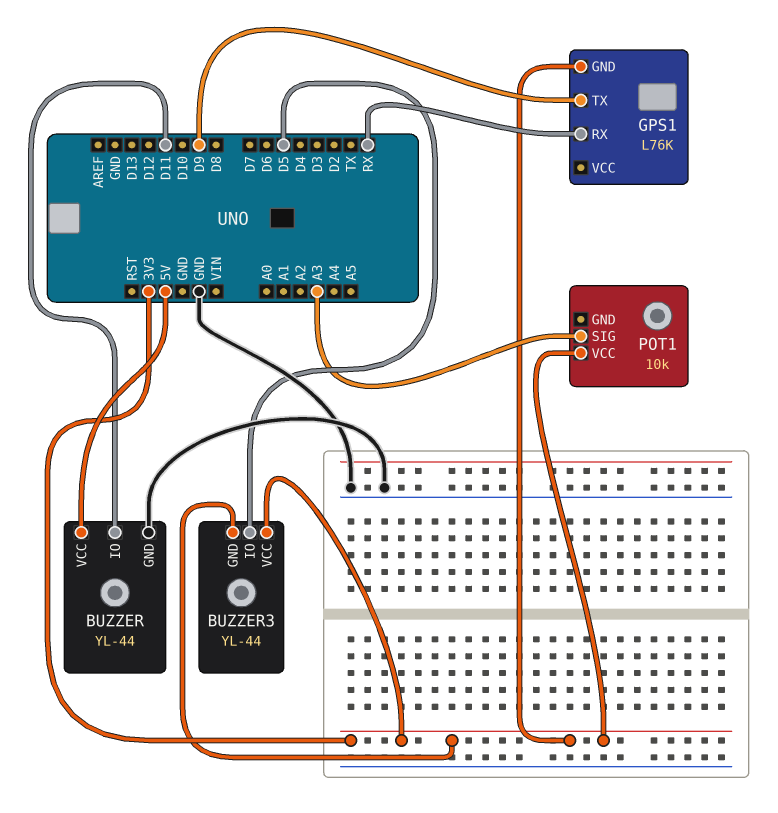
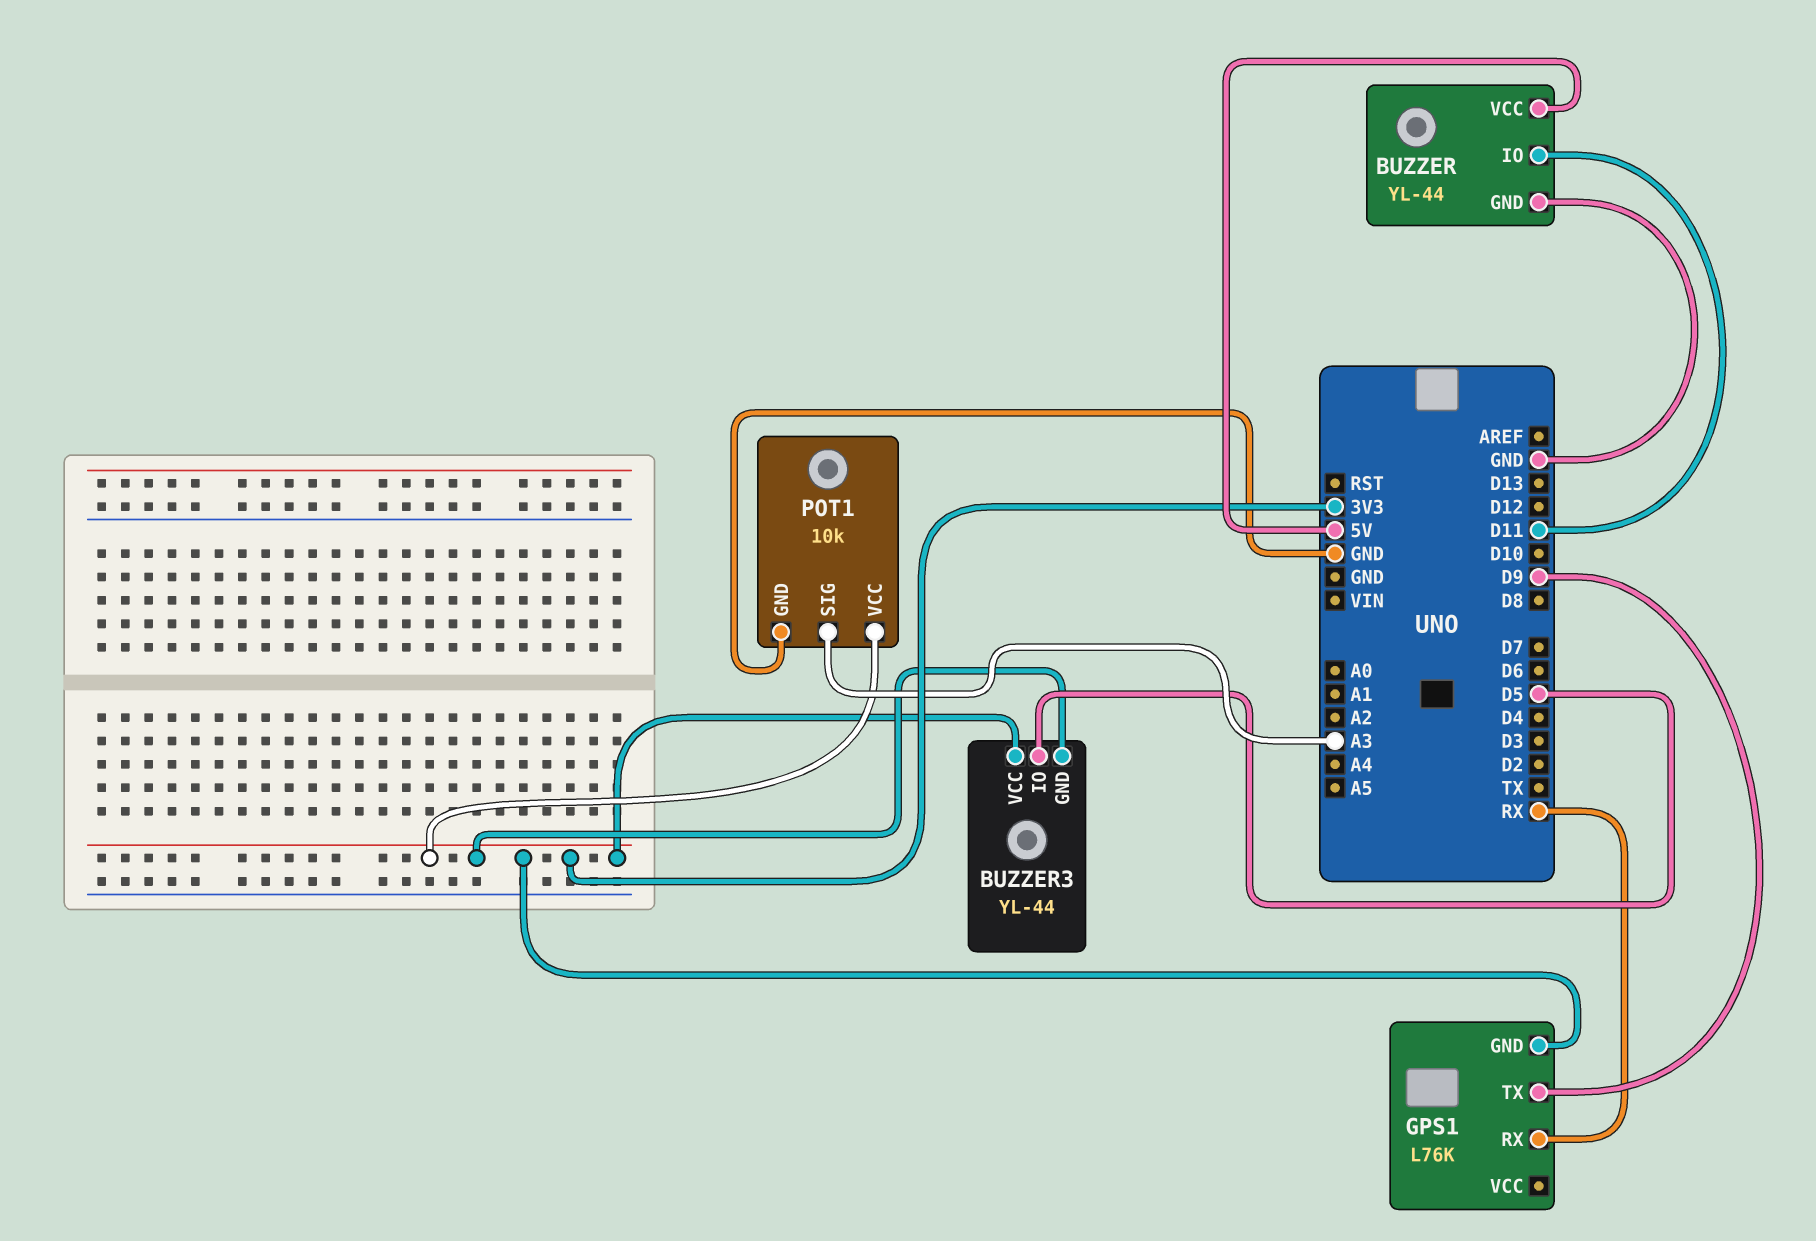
POT1 pin GND: none -> GND

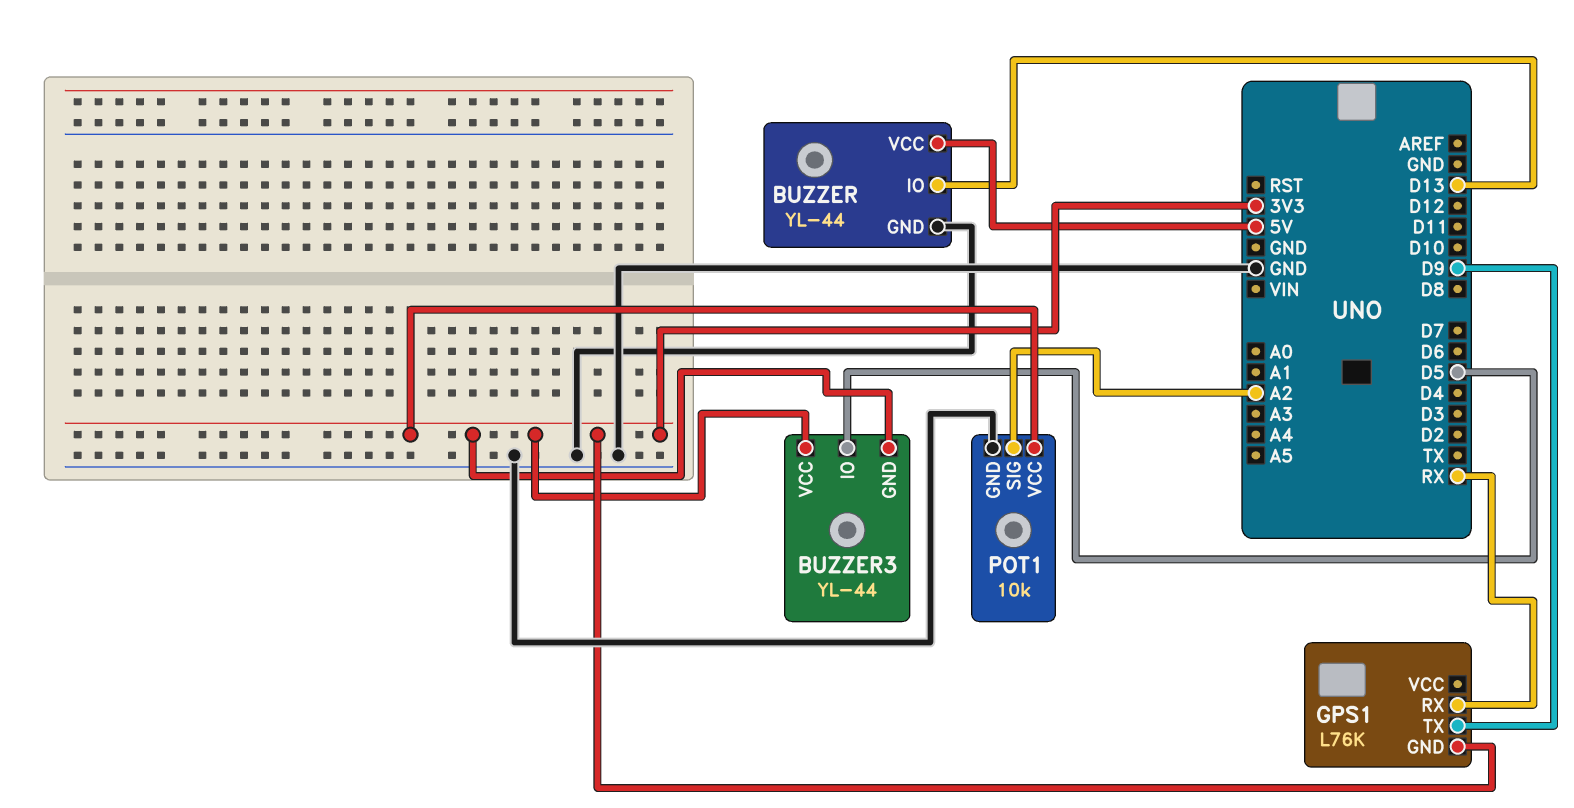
BUZZER pin IO: D11 -> D13
POT1 pin SIG: A3 -> A2

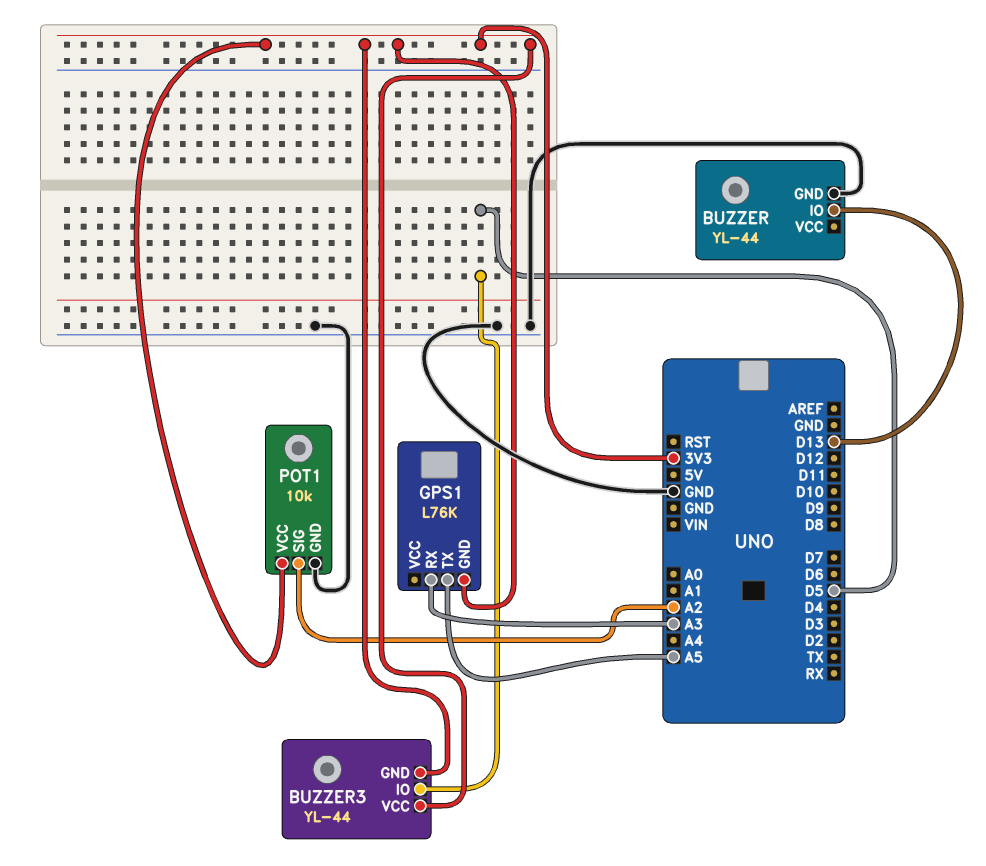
BUZZER pin VCC: 5V -> none
GPS1 pin RX: RX -> A3
GPS1 pin TX: D9 -> A5

